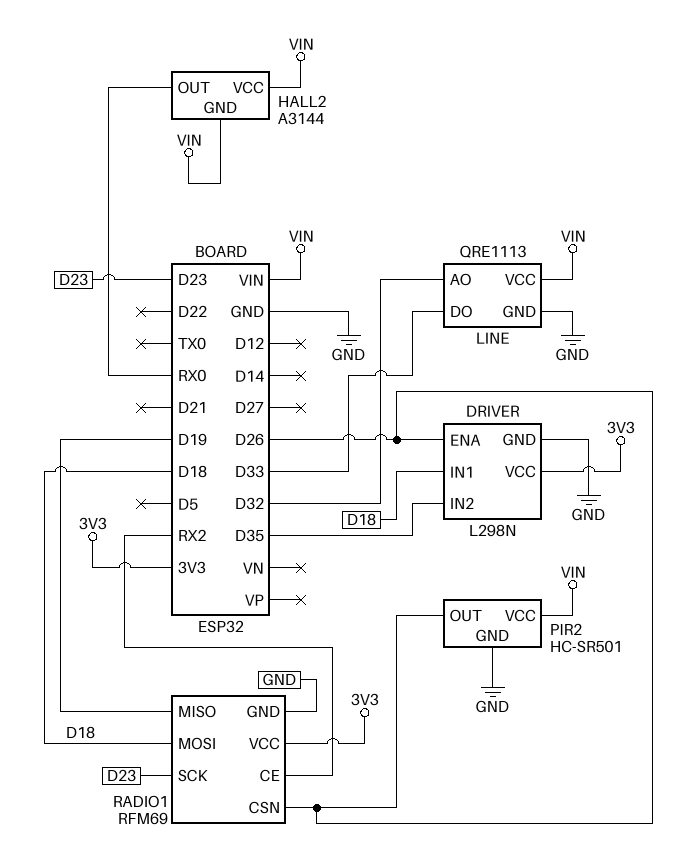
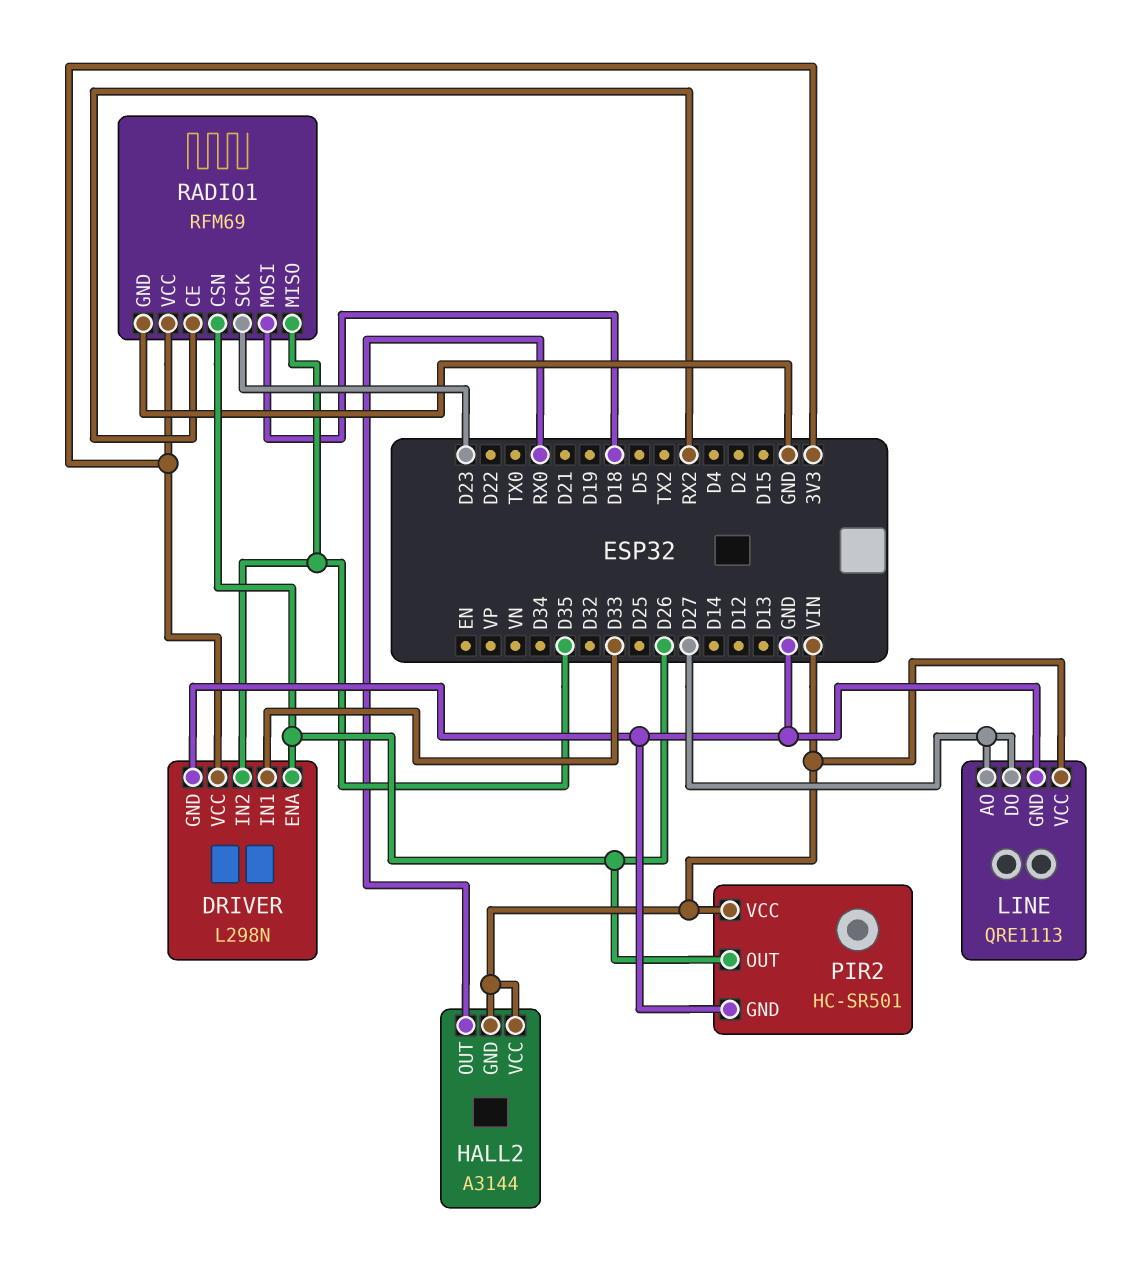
DRIVER pin IN1: D18 -> D33
LINE pin AO: D32 -> D27
LINE pin DO: D33 -> D27
RADIO1 pin MISO: D19 -> D35

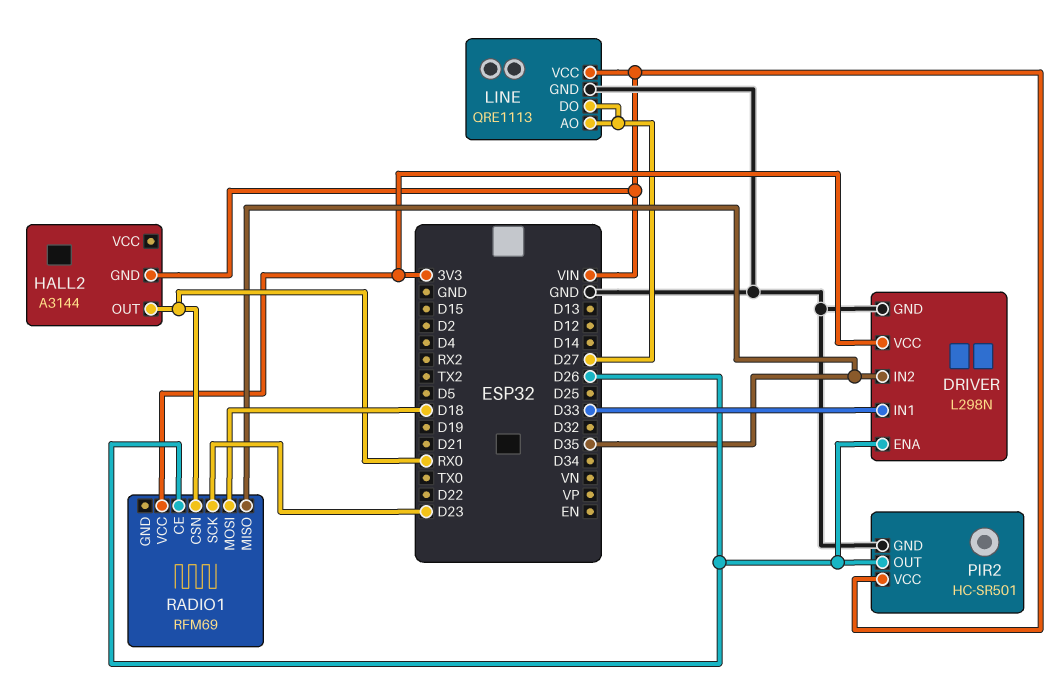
HALL2 pin VCC: VIN -> none
RADIO1 pin CE: RX2 -> D26
RADIO1 pin CSN: D26 -> RX0
RADIO1 pin GND: GND -> none

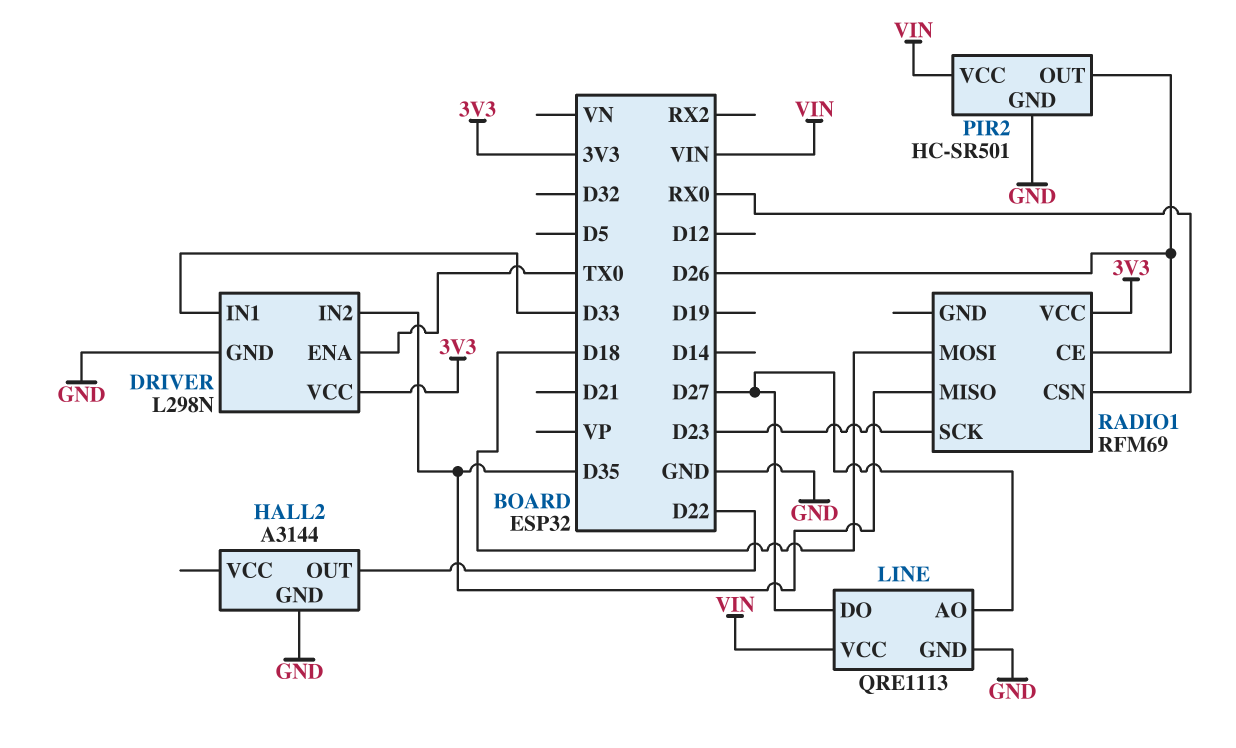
DRIVER pin ENA: D26 -> TX0
HALL2 pin GND: VIN -> GND
HALL2 pin OUT: RX0 -> D22

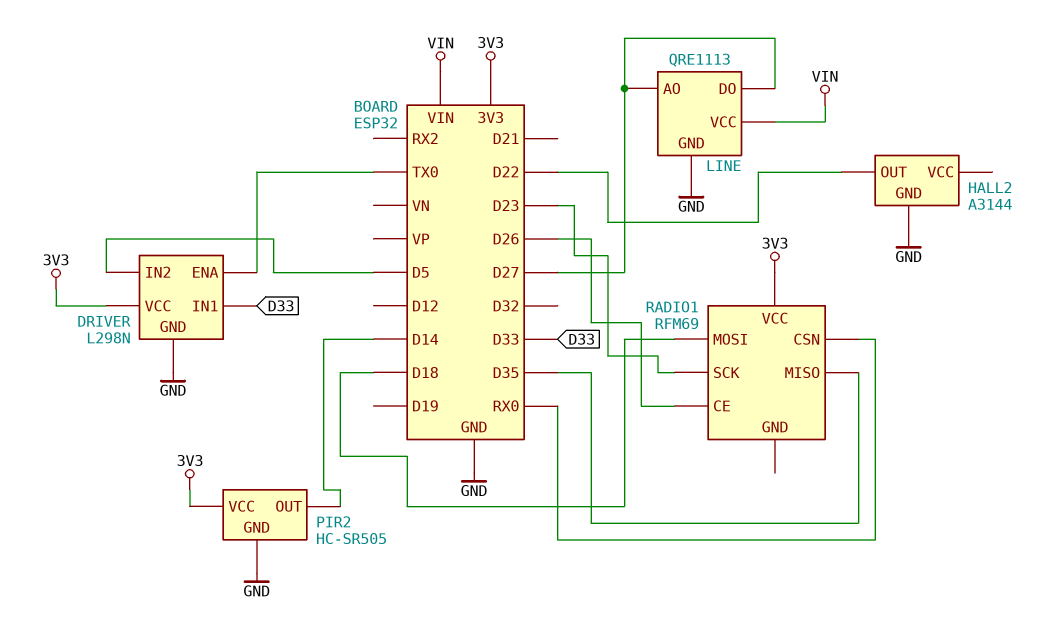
DRIVER pin IN2: D35 -> D5
PIR2: HC-SR501 -> HC-SR505
PIR2 pin OUT: D26 -> D14
PIR2 pin VCC: VIN -> 3V3

